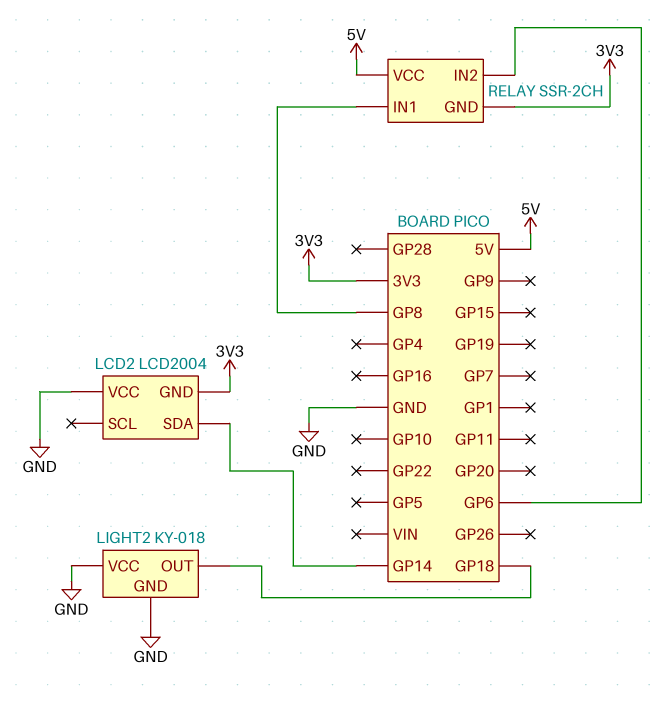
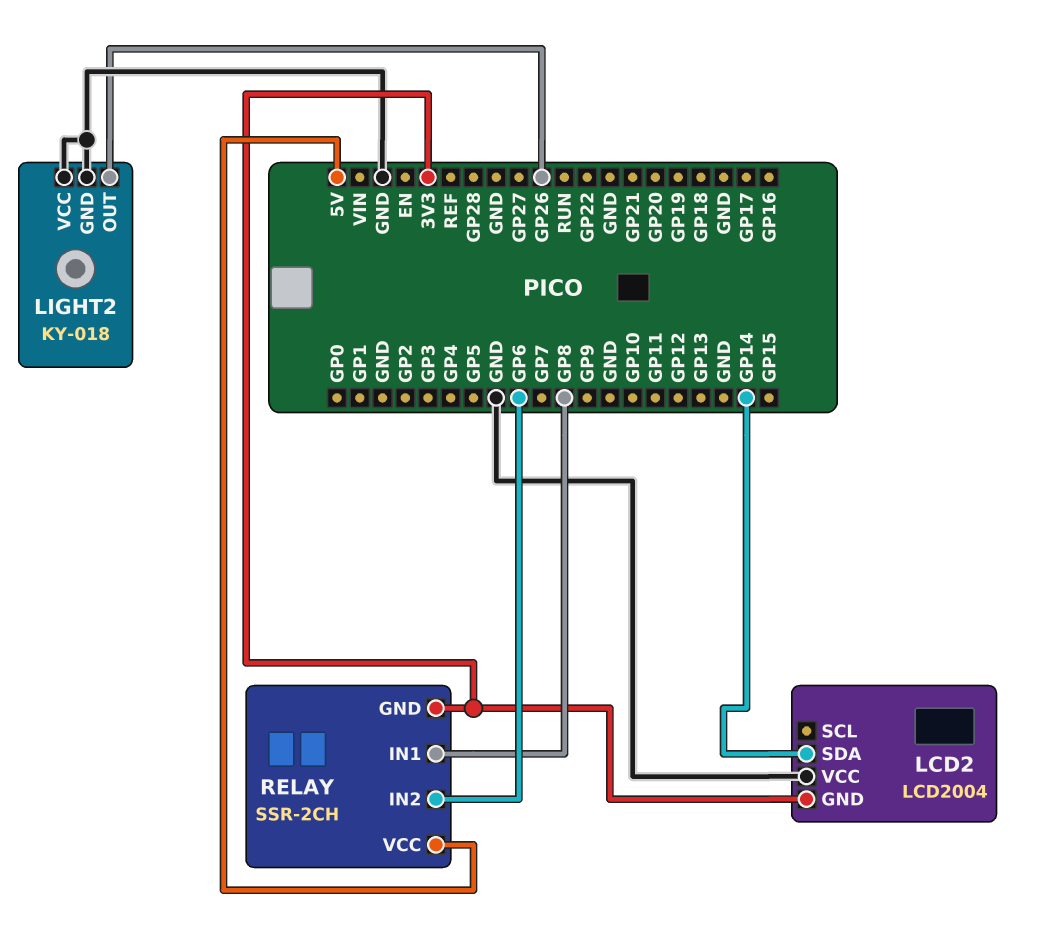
LIGHT2 pin OUT: GP18 -> GP26

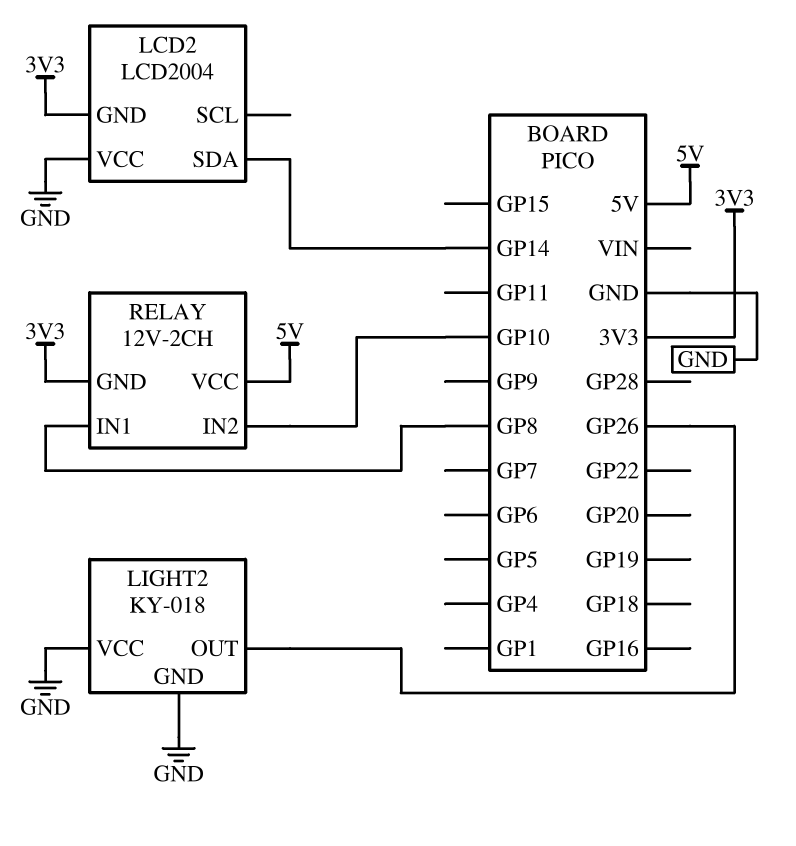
RELAY: SSR-2CH -> 12V-2CH
RELAY pin IN2: GP6 -> GP10

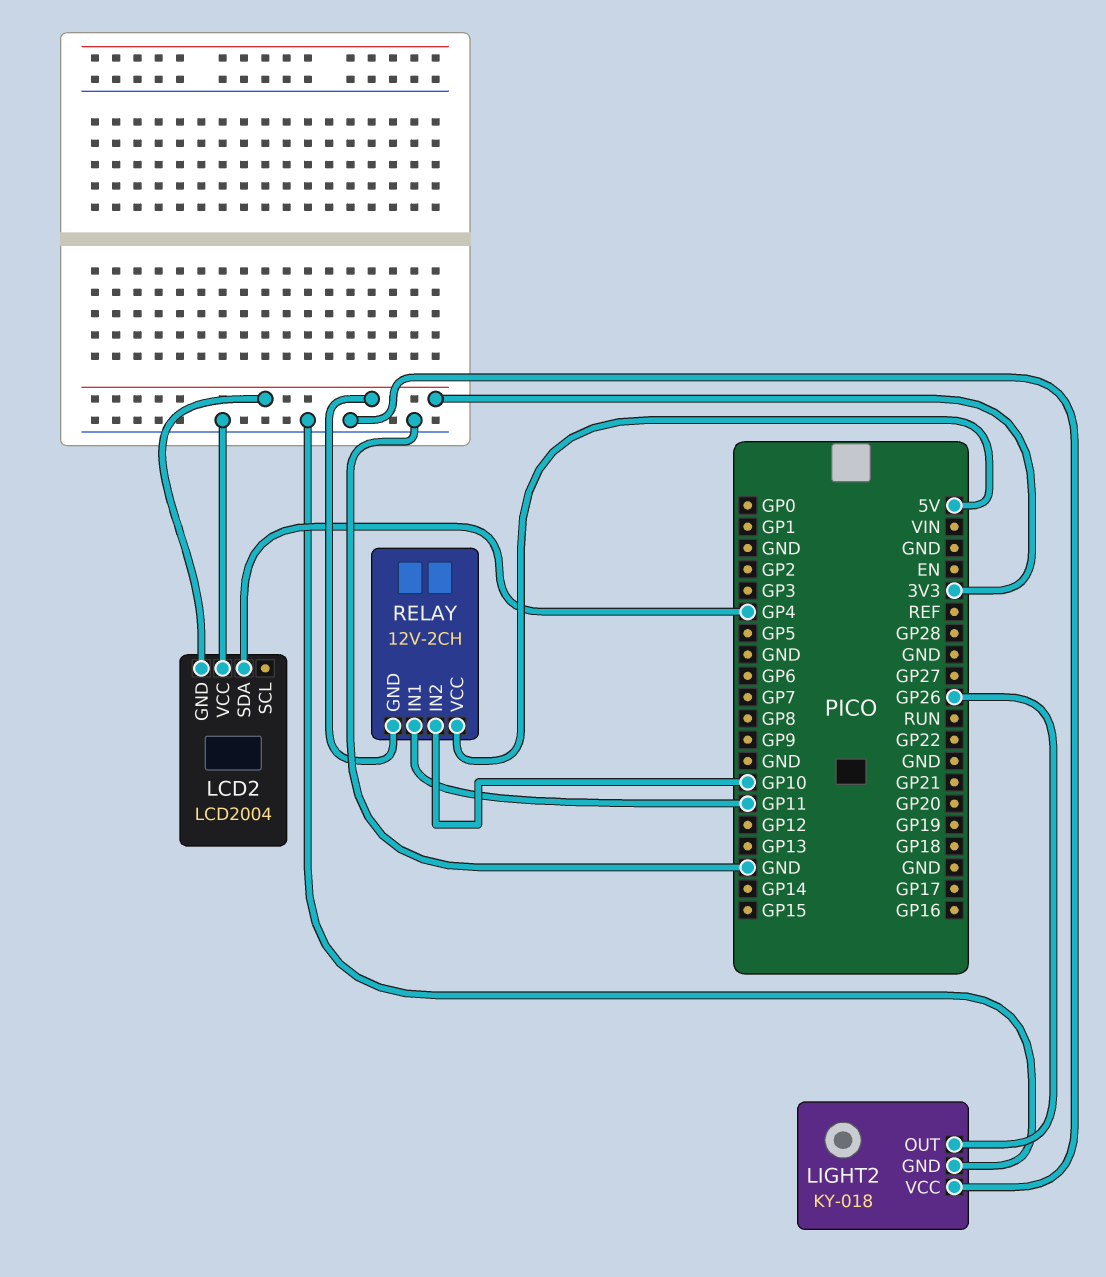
LCD2 pin SDA: GP14 -> GP4
RELAY pin IN1: GP8 -> GP11

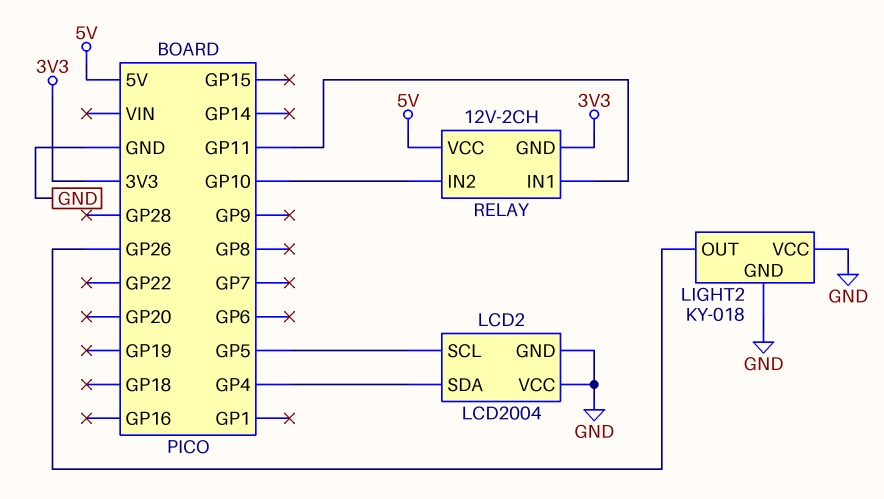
LCD2 pin GND: 3V3 -> GND
LCD2 pin SCL: none -> GP5

